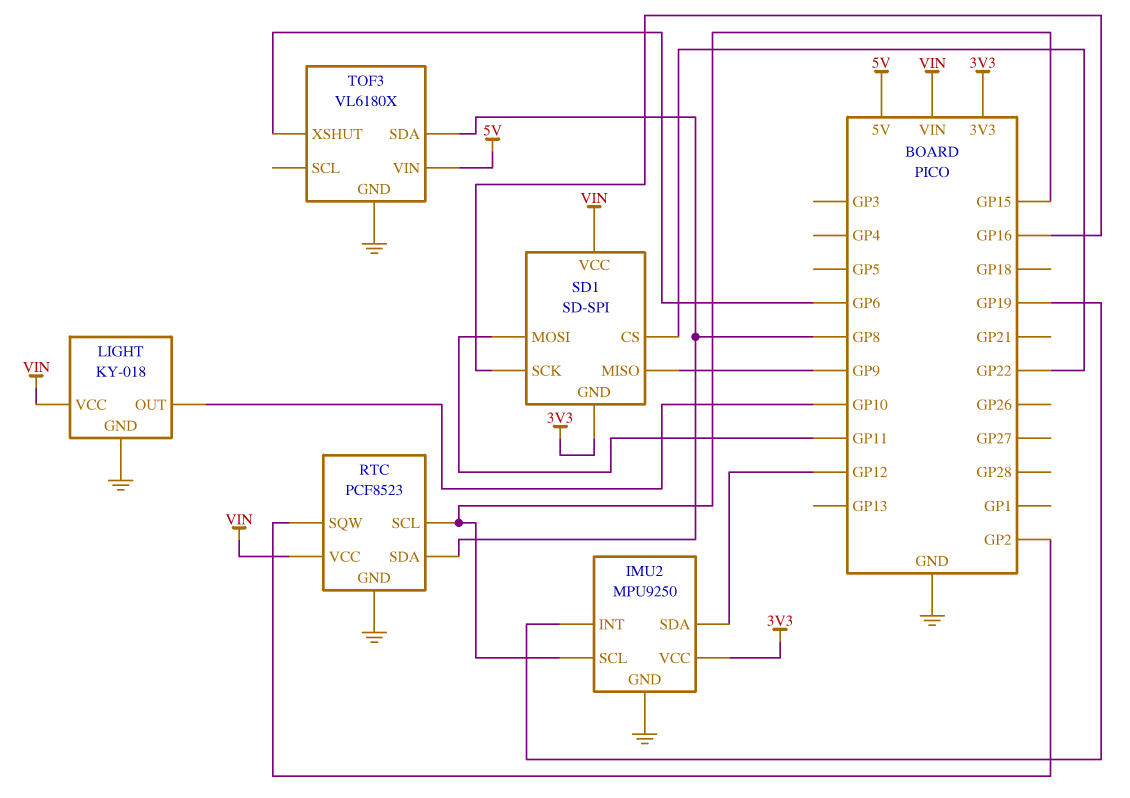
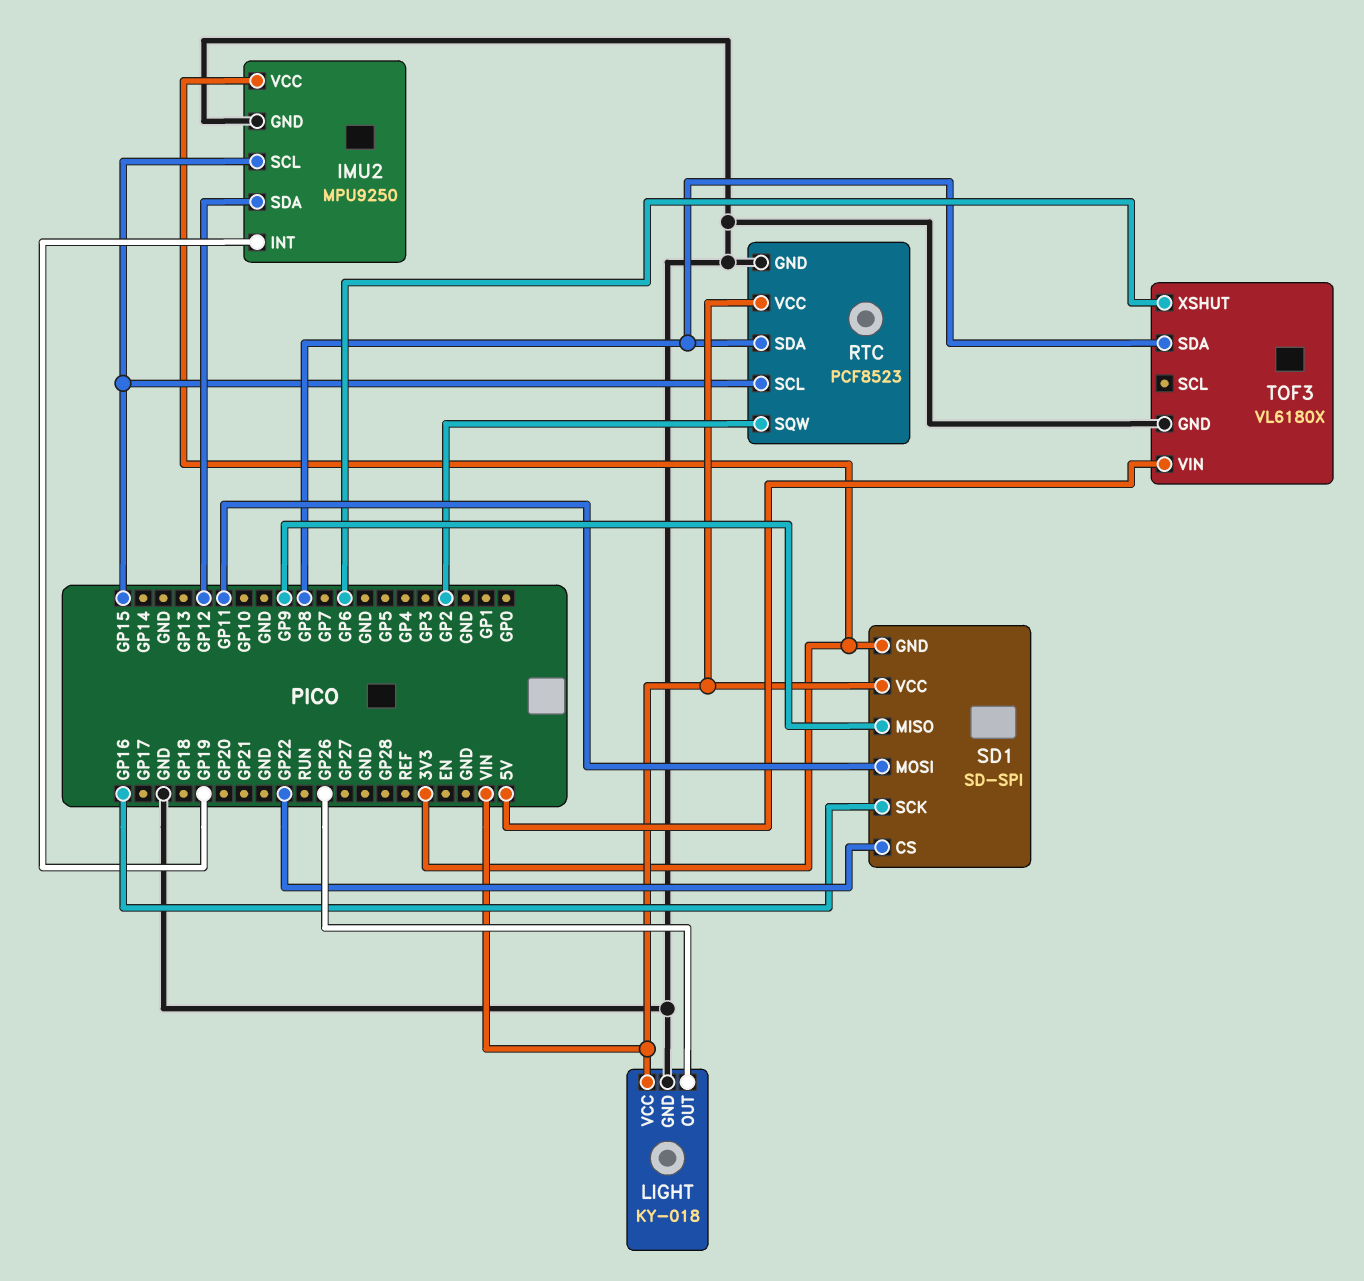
LIGHT pin OUT: GP10 -> GP26

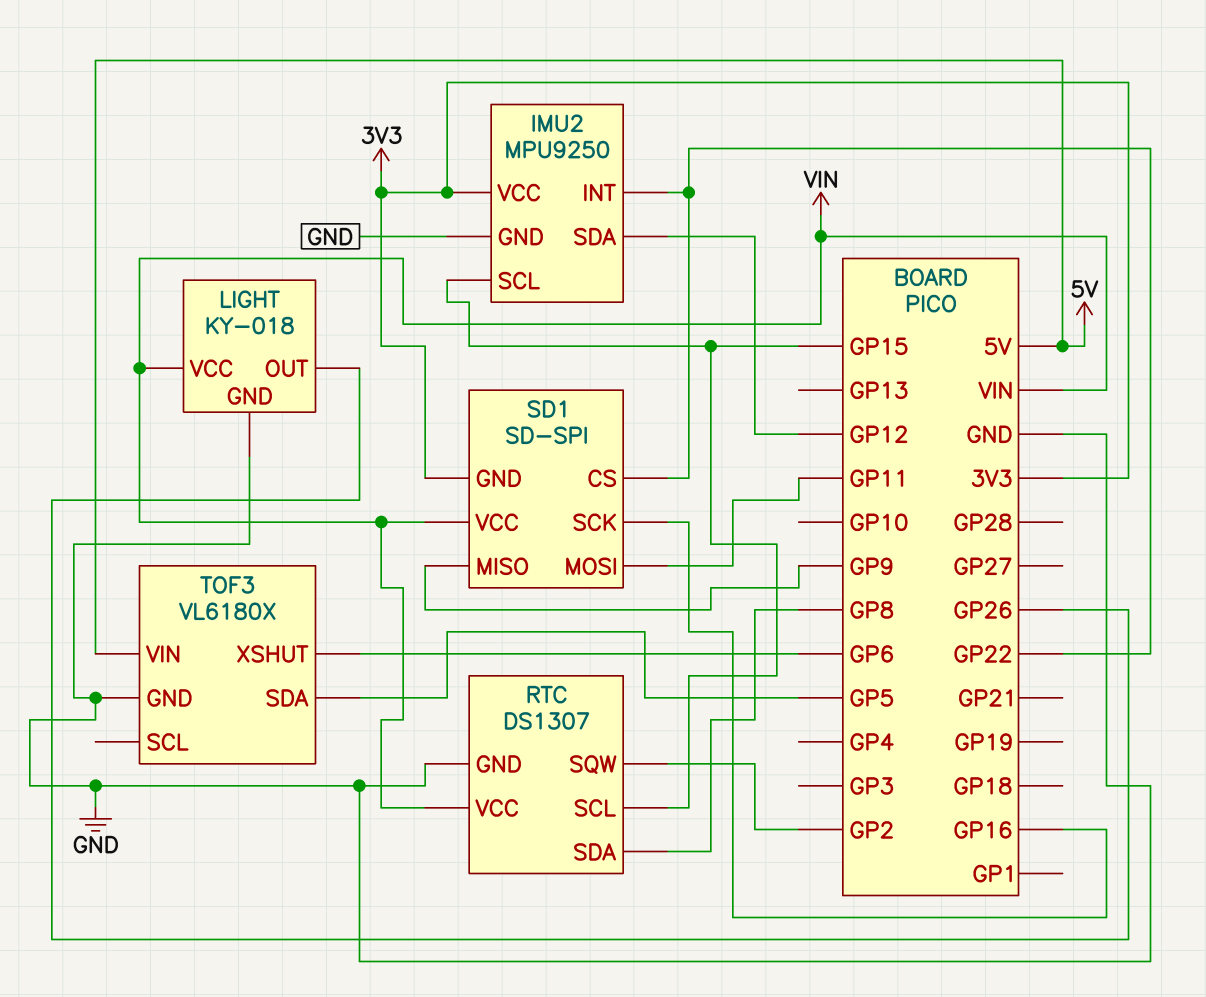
IMU2 pin INT: GP19 -> GP22
RTC: PCF8523 -> DS1307
TOF3 pin SDA: GP8 -> GP5

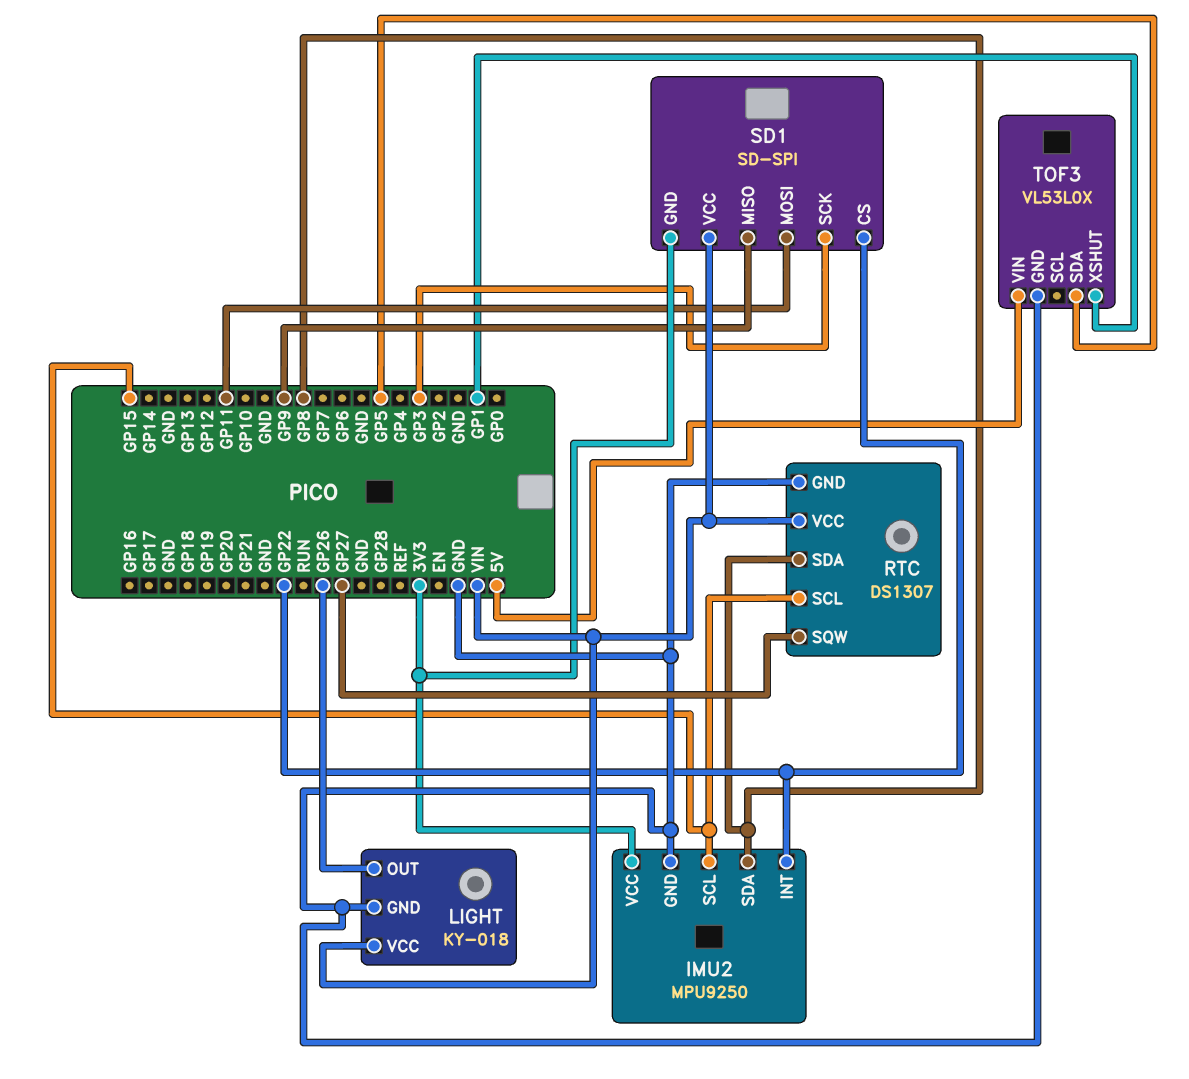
IMU2 pin SDA: GP12 -> GP8
RTC pin SQW: GP2 -> GP27
SD1 pin SCK: GP16 -> GP3
TOF3: VL6180X -> VL53L0X
TOF3 pin XSHUT: GP6 -> GP1

